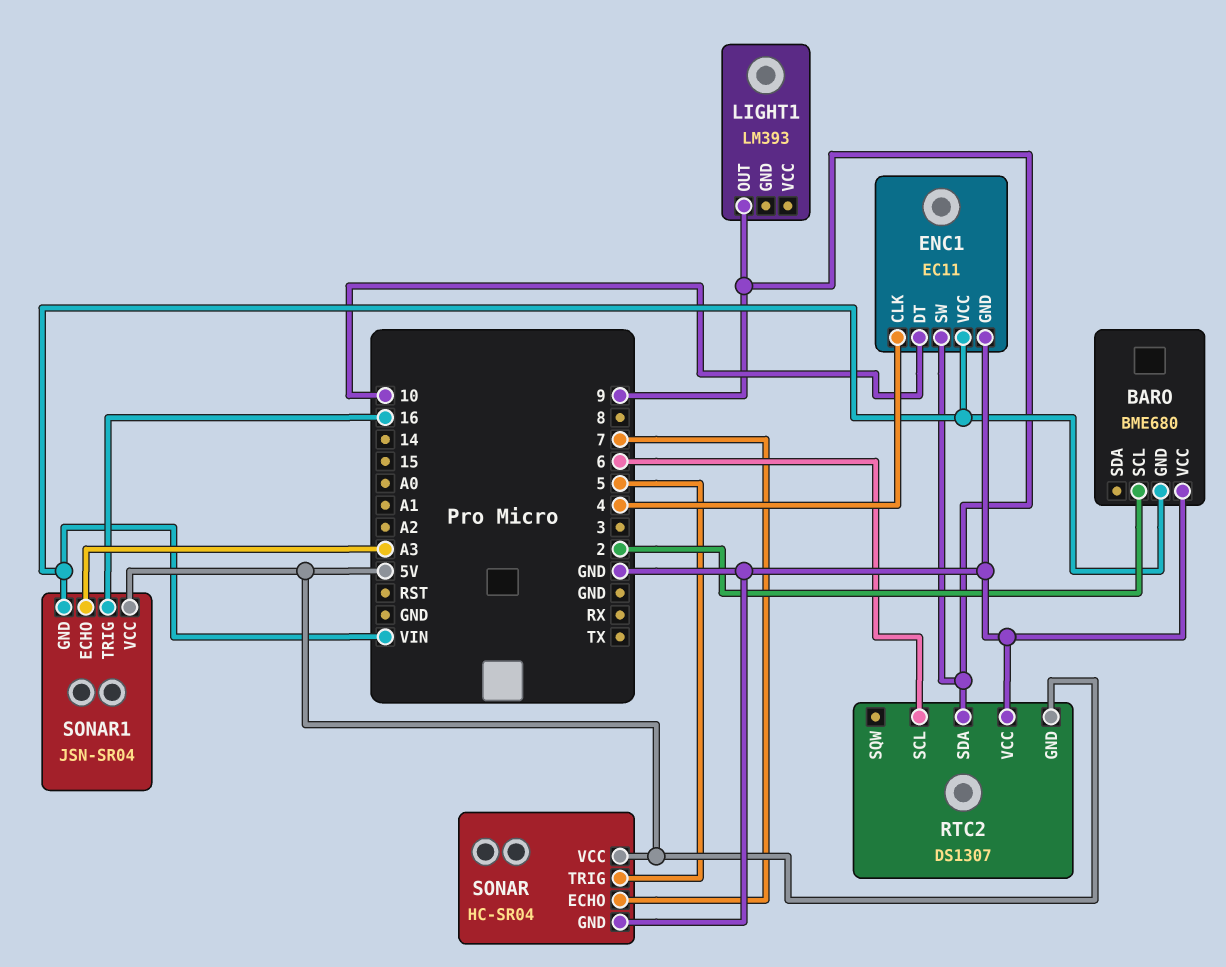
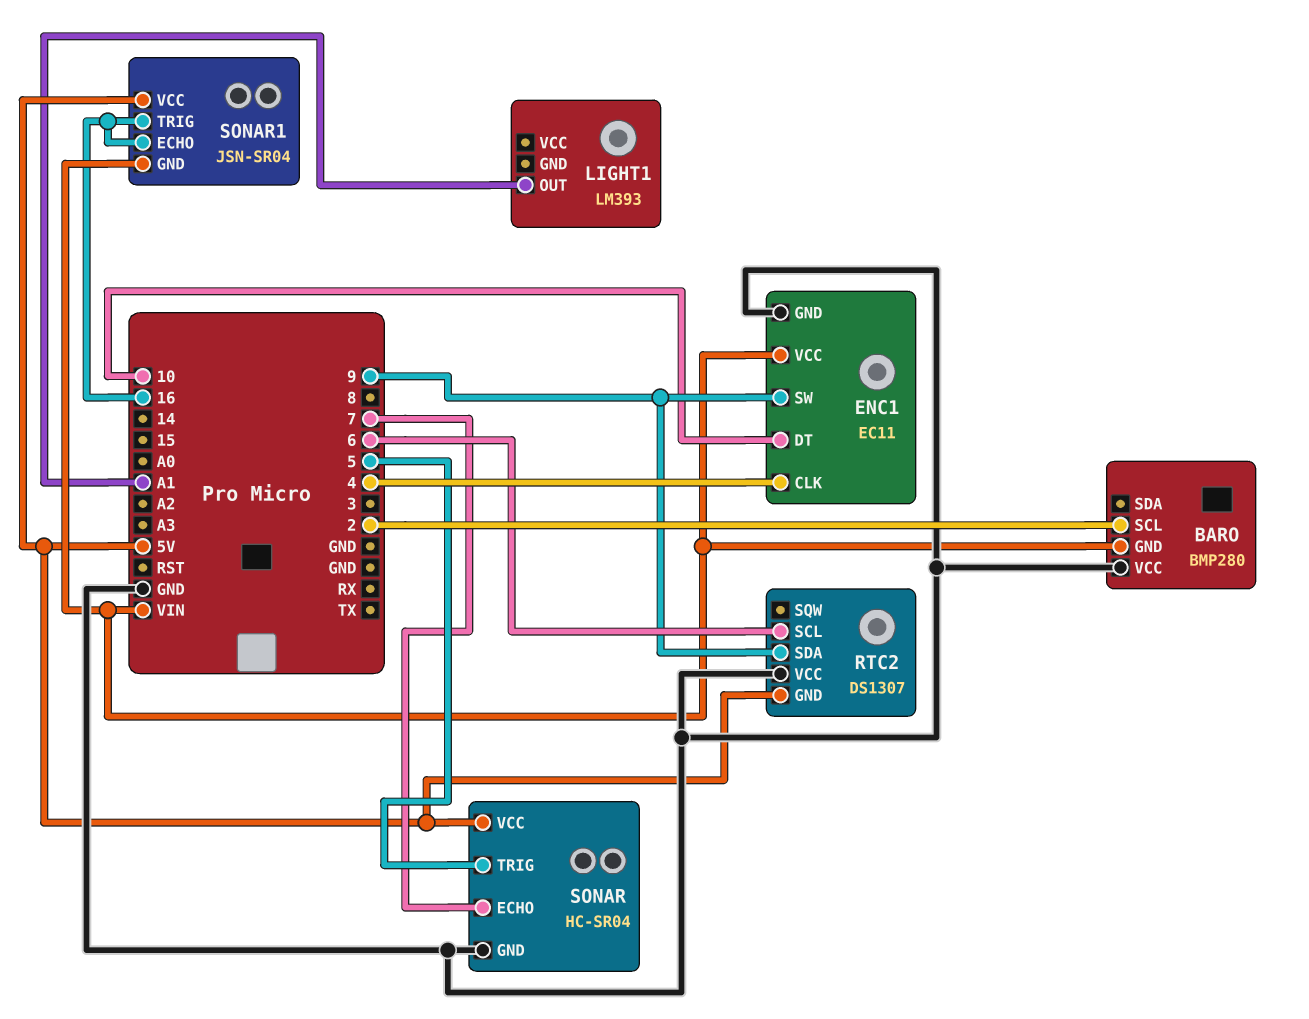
BARO: BME680 -> BMP280
LIGHT1 pin OUT: 9 -> A1
SONAR1 pin ECHO: A3 -> 16

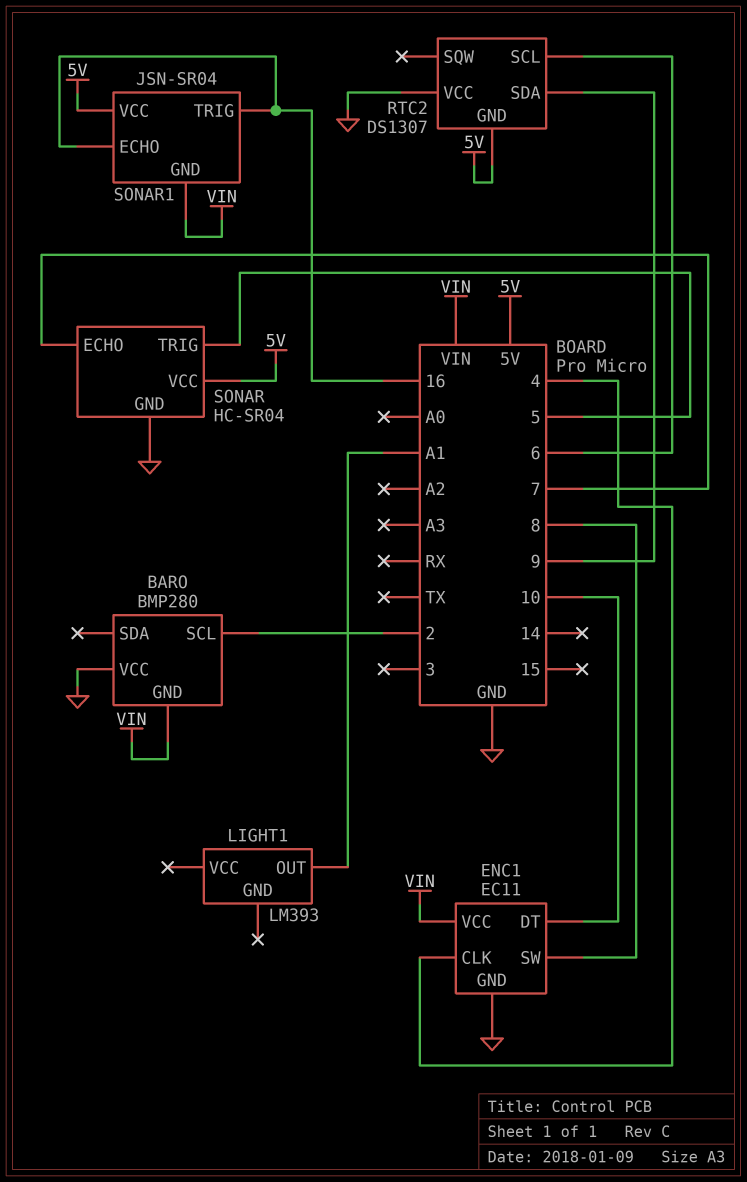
ENC1 pin SW: 9 -> 8

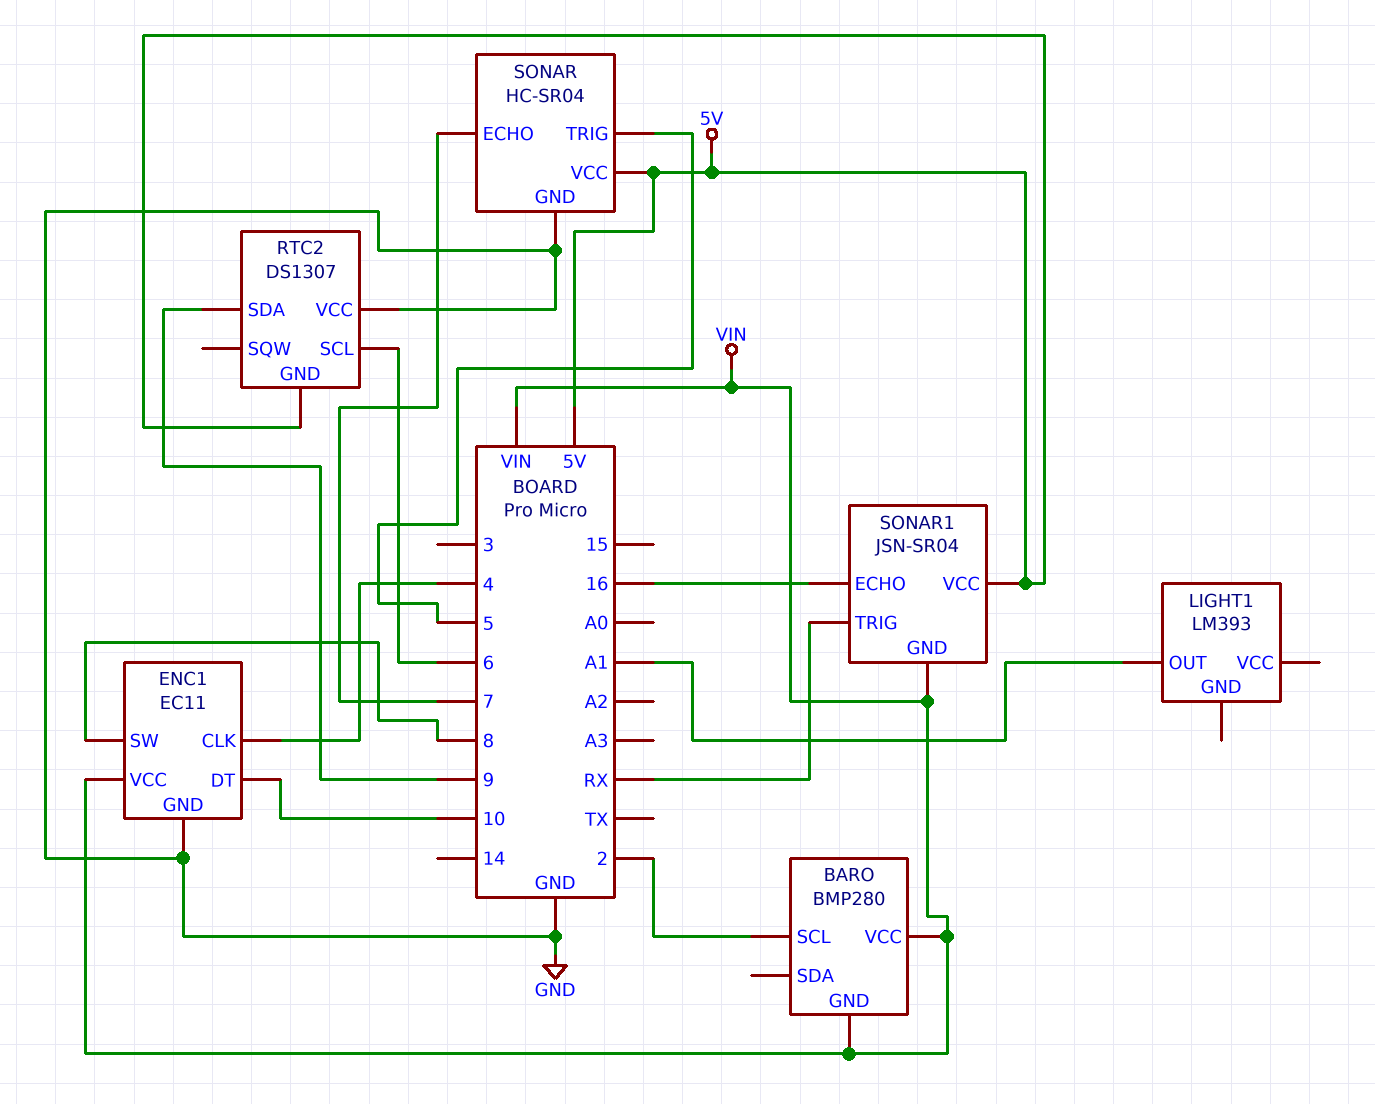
BARO pin VCC: GND -> VIN
SONAR1 pin TRIG: 16 -> RX

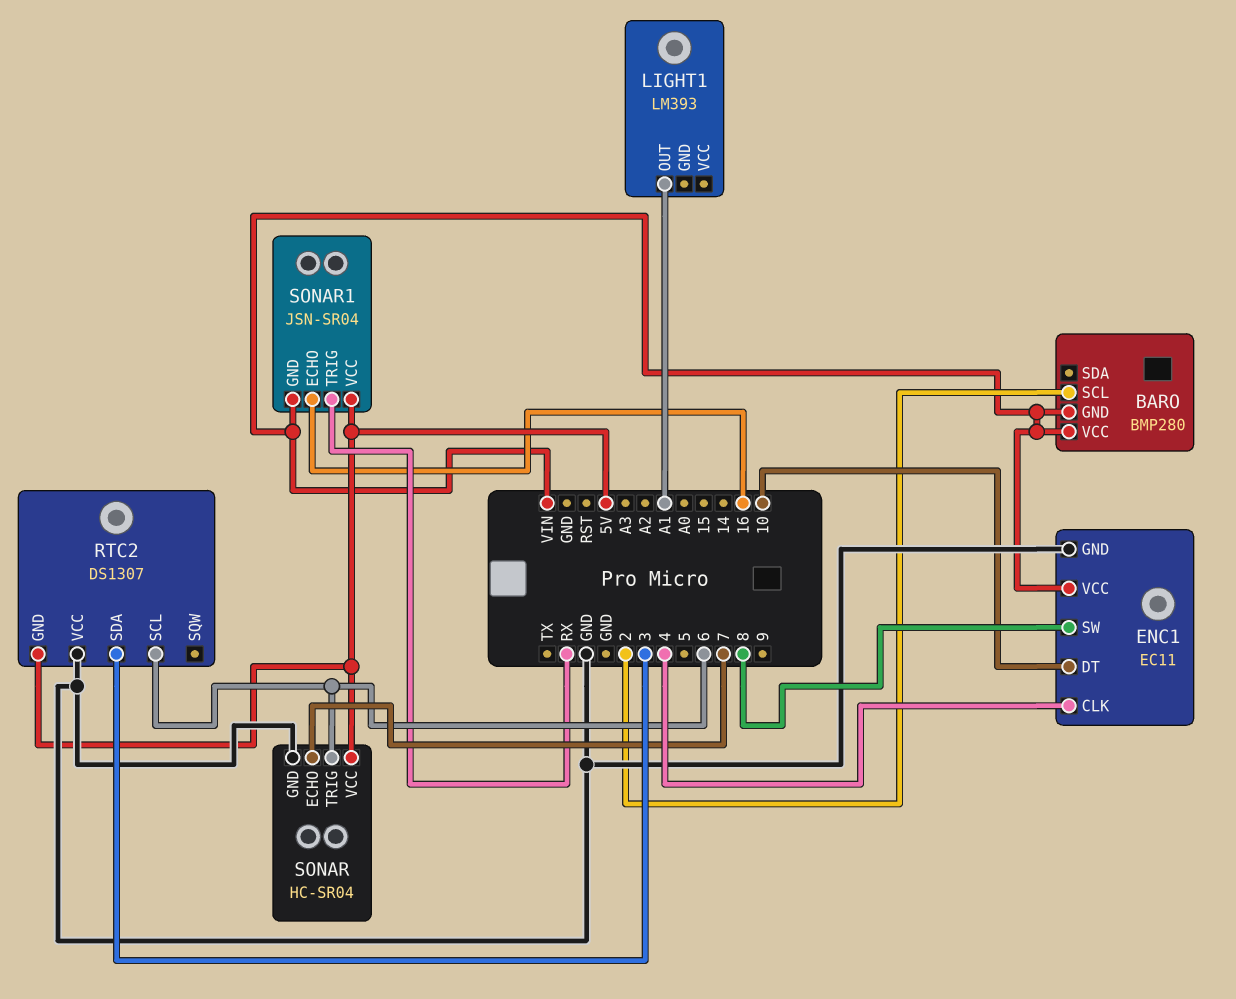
RTC2 pin SDA: 9 -> 3
SONAR pin TRIG: 5 -> 6

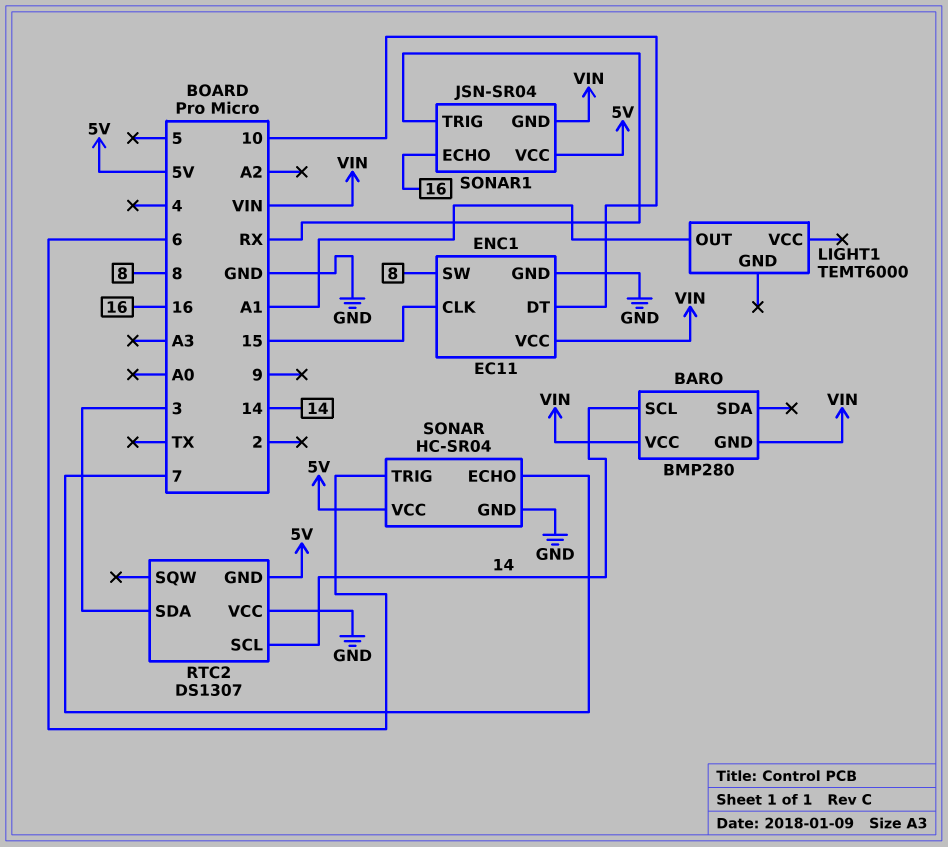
BARO pin SCL: 2 -> 14
ENC1 pin CLK: 4 -> 15
LIGHT1: LM393 -> TEMT6000
RTC2 pin SCL: 6 -> 14

